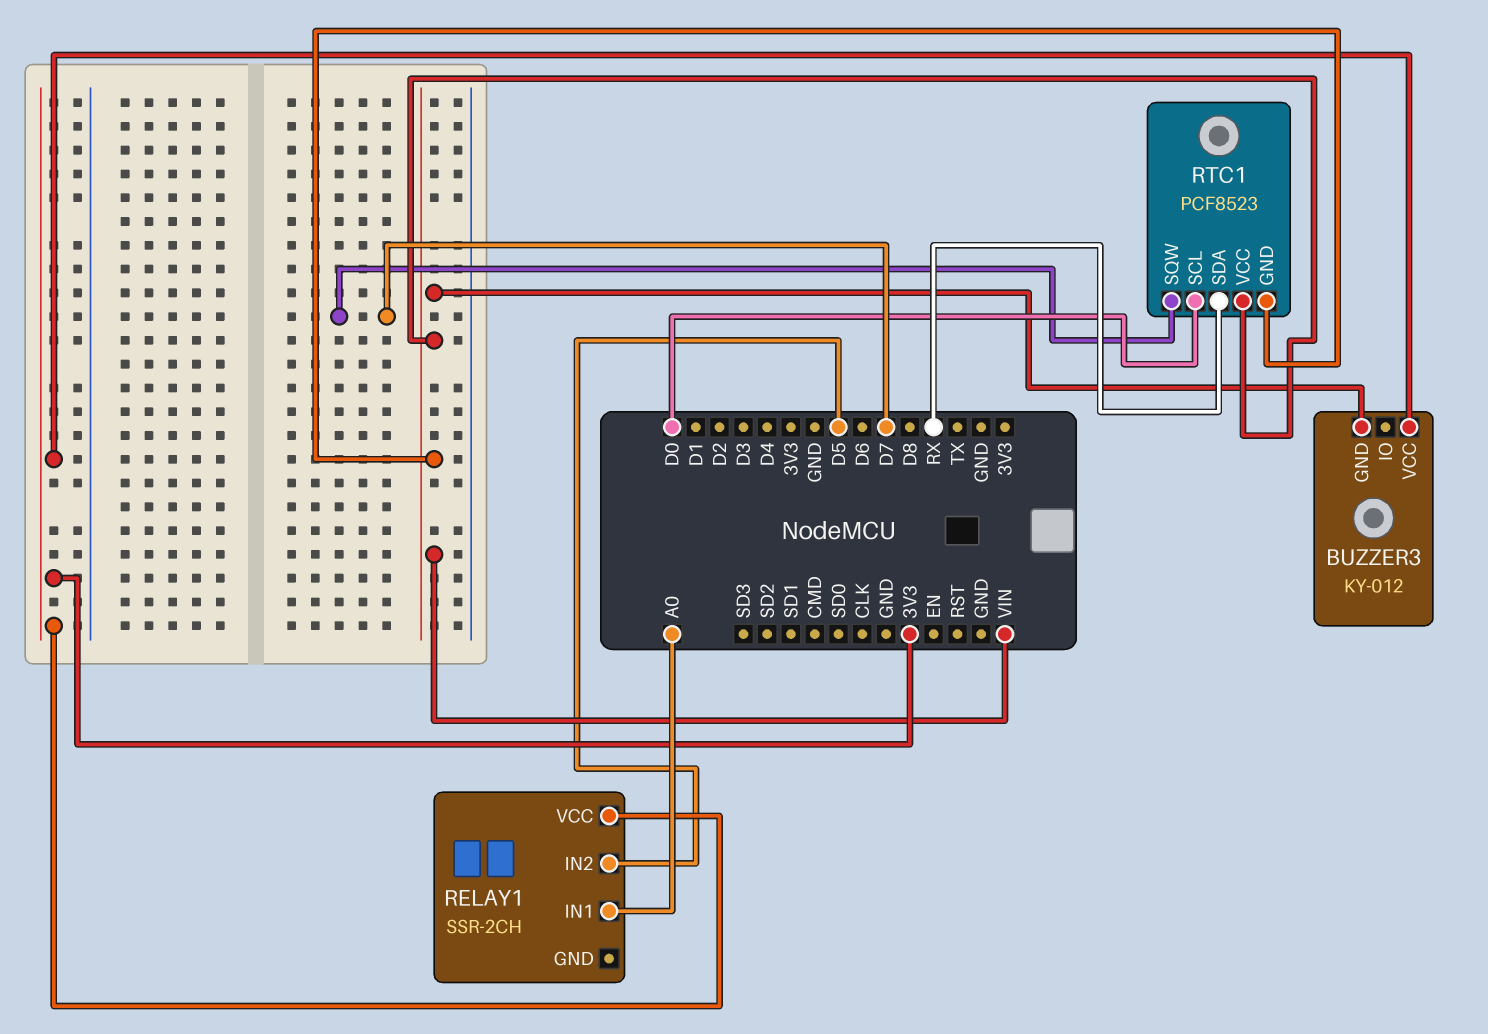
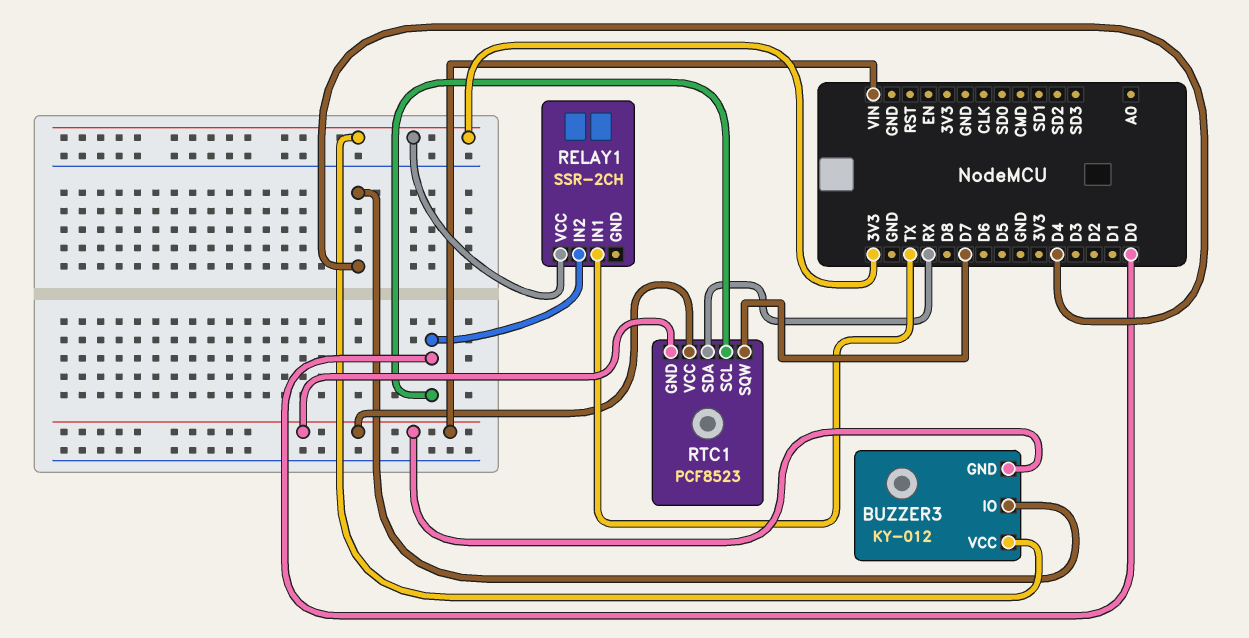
BUZZER3 pin IO: none -> D4
RELAY1 pin IN1: A0 -> TX
RELAY1 pin IN2: D5 -> D0

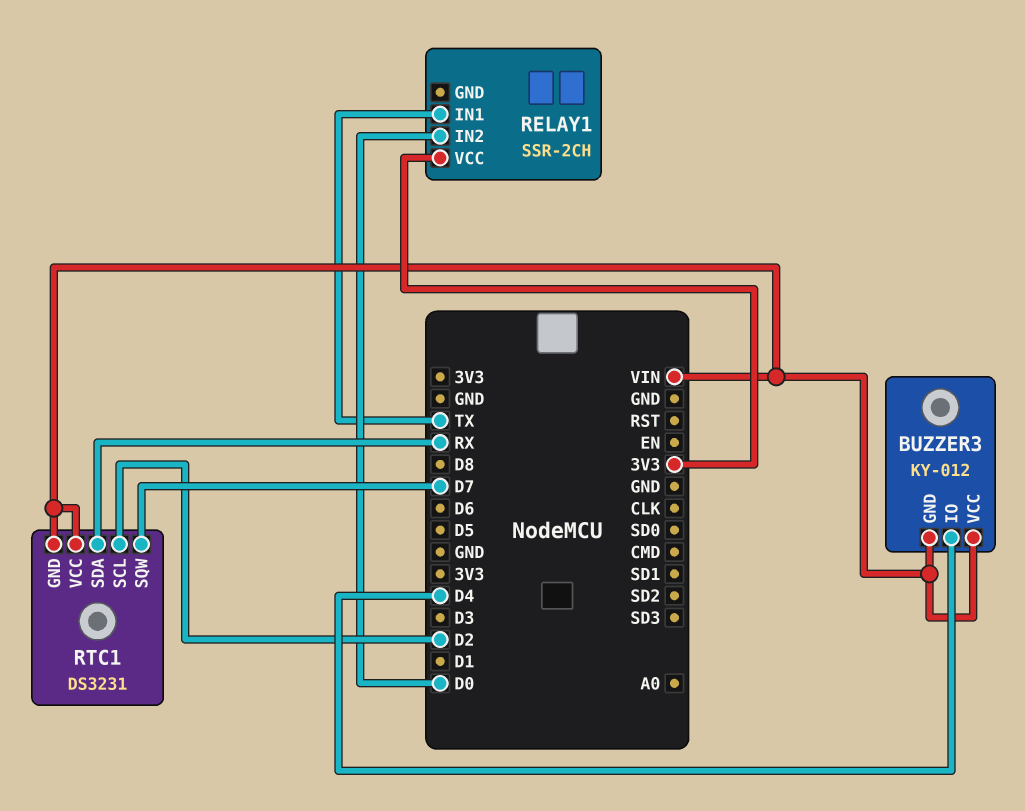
BUZZER3 pin VCC: 3V3 -> VIN
RTC1: PCF8523 -> DS3231
RTC1 pin SCL: D0 -> D2

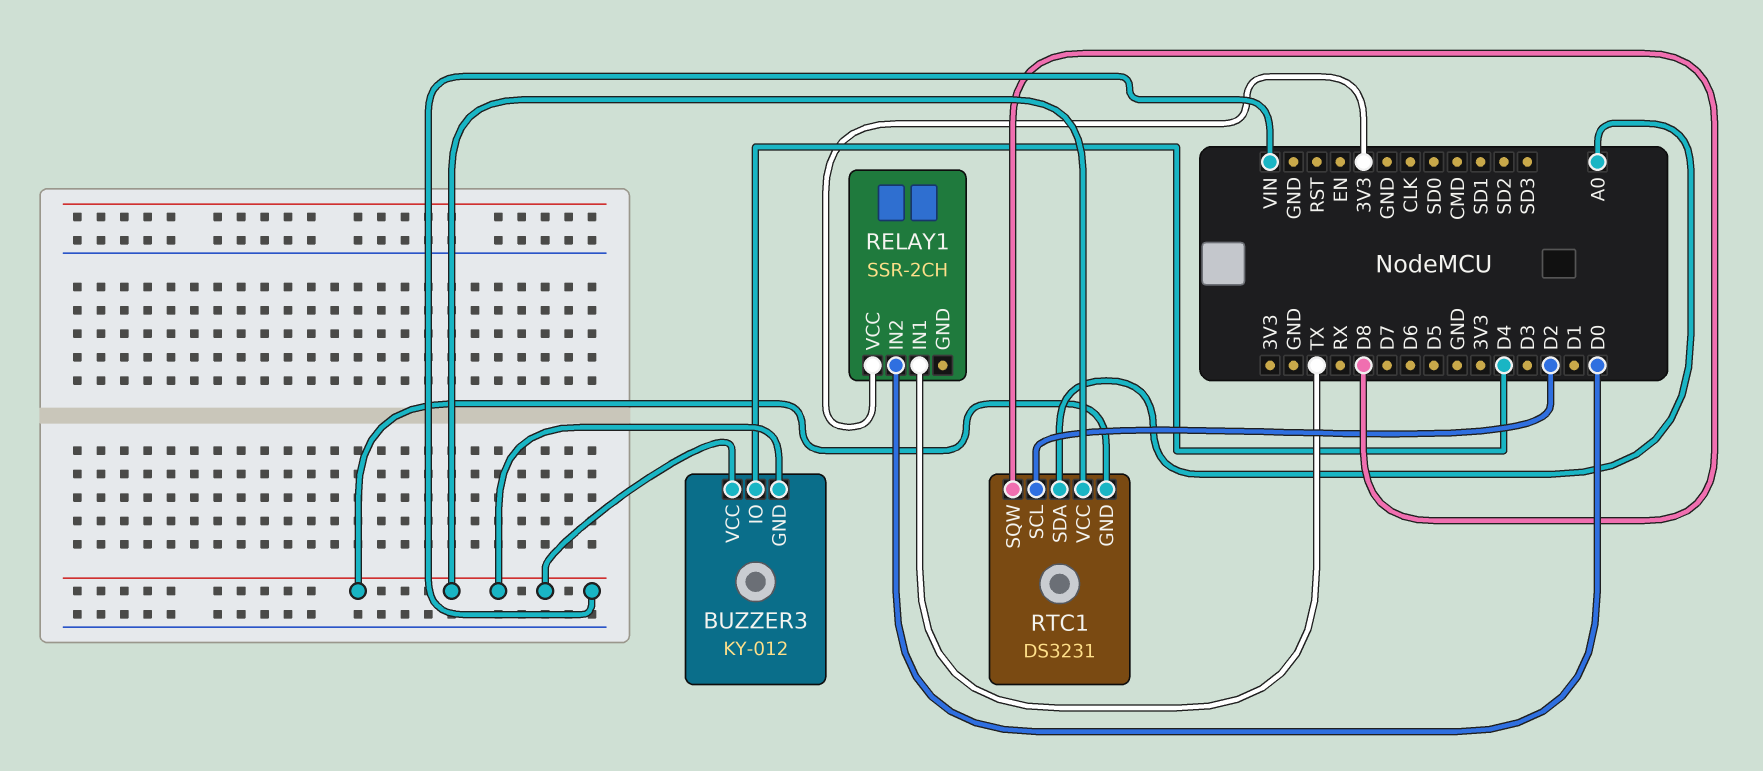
RTC1 pin SDA: RX -> A0
RTC1 pin SQW: D7 -> D8

